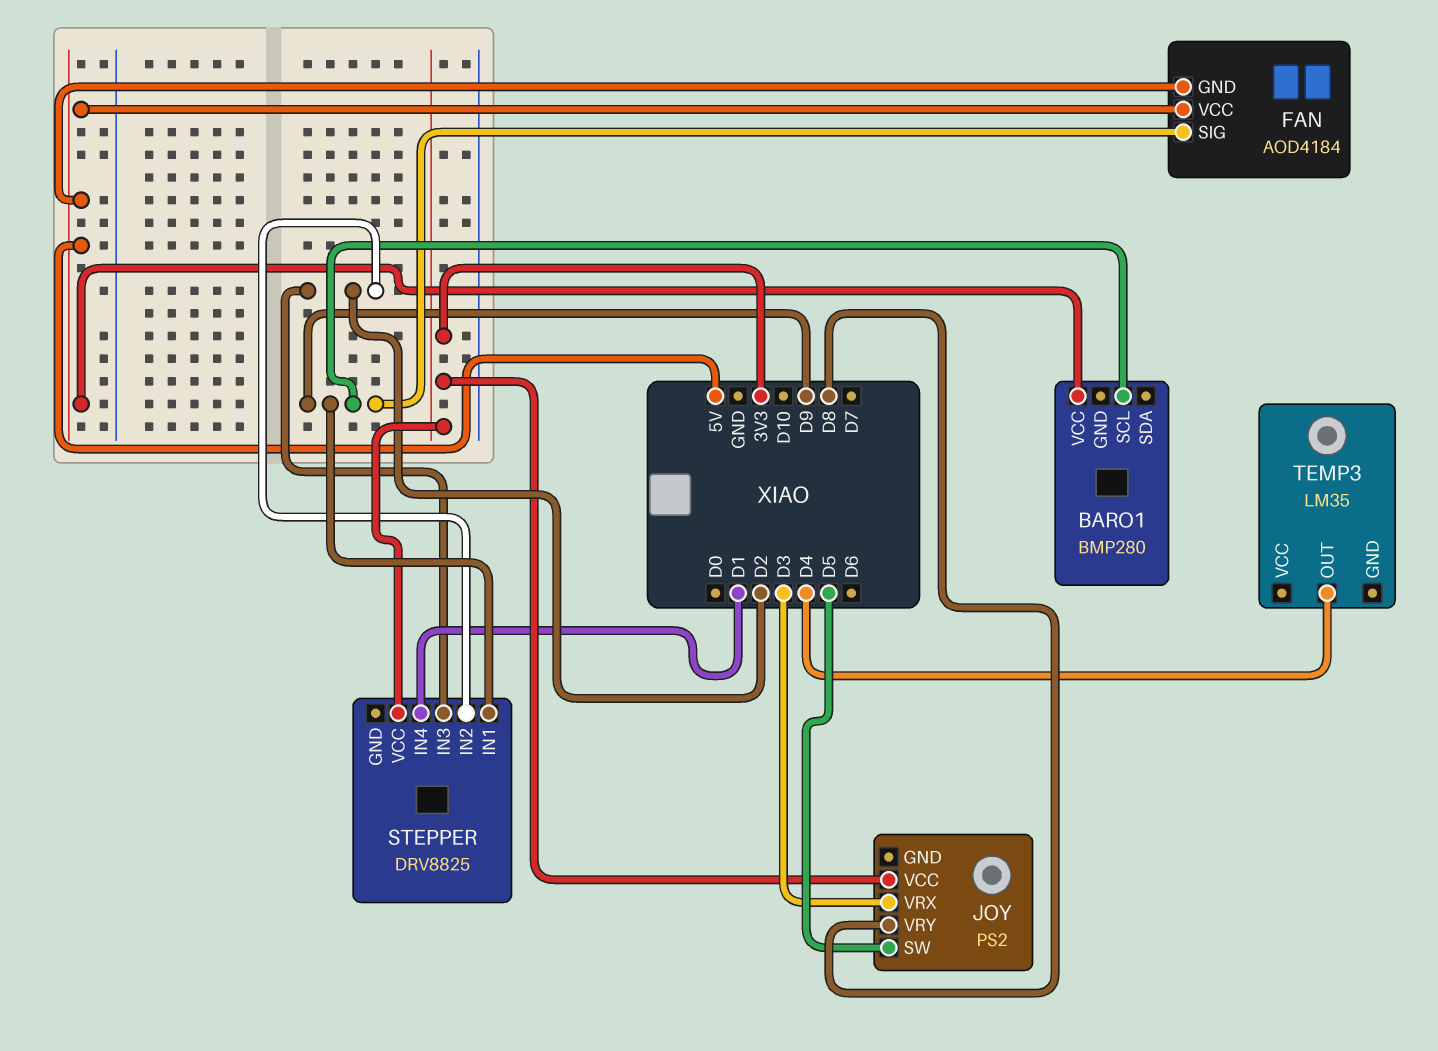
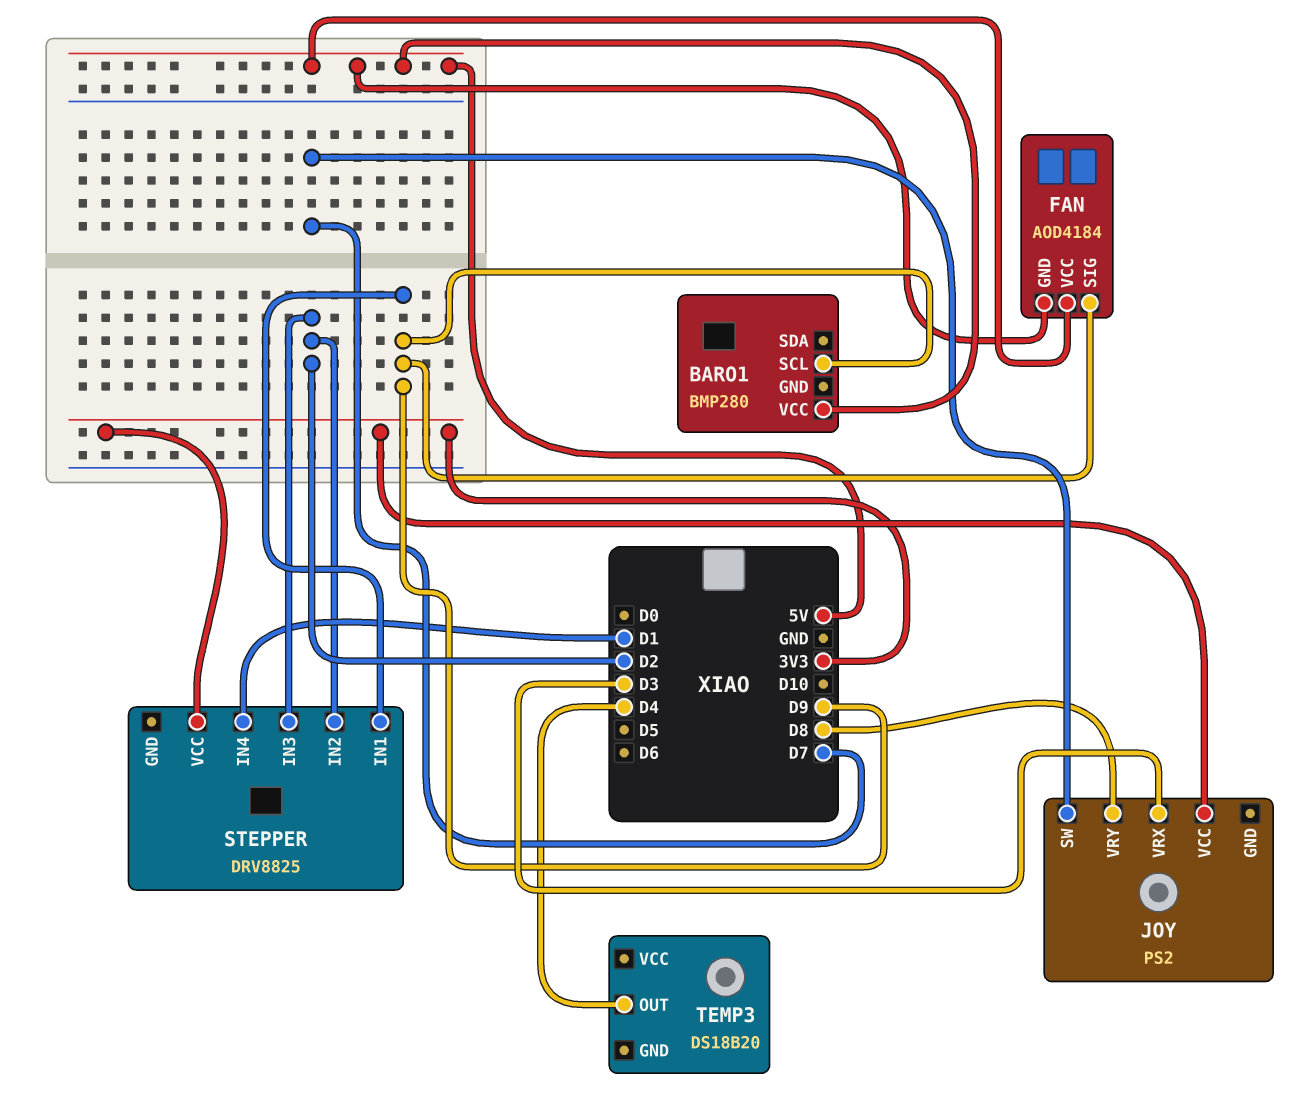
JOY pin SW: D5 -> D7
TEMP3: LM35 -> DS18B20

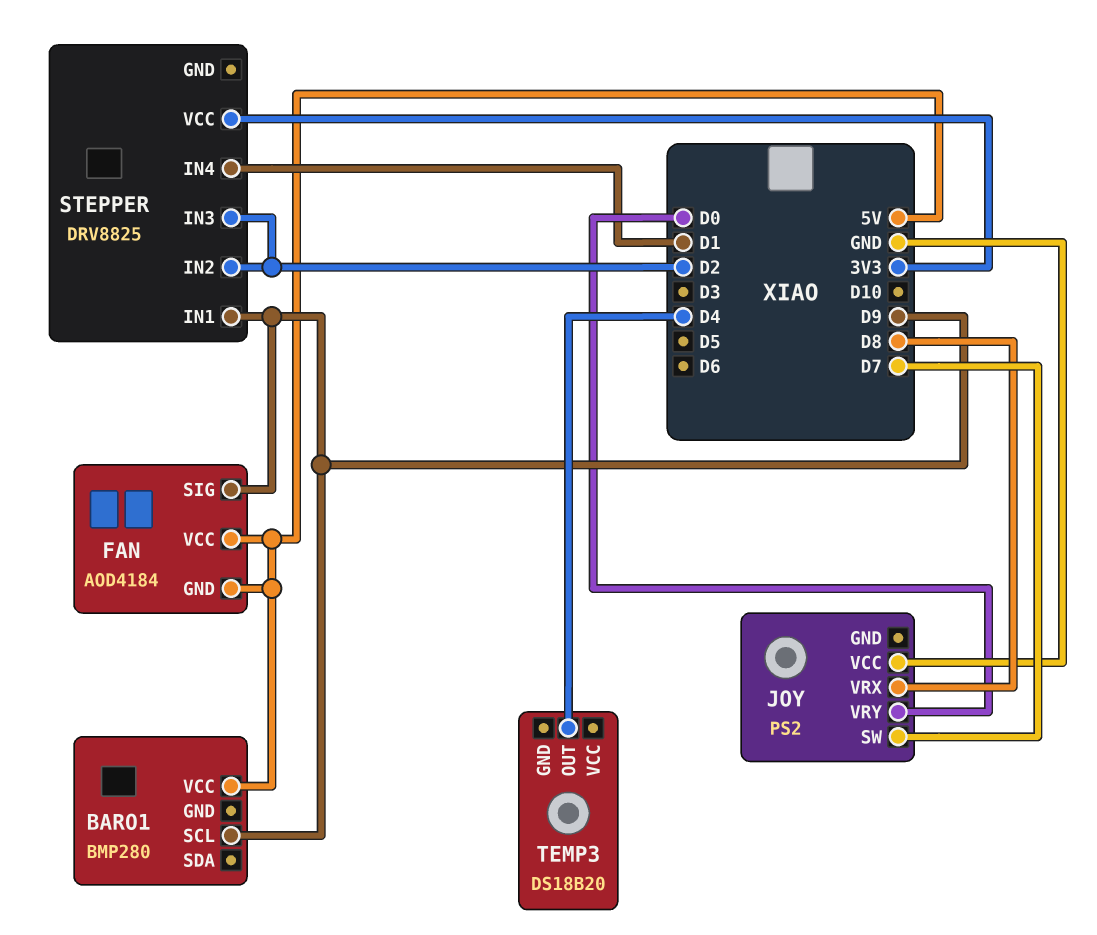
JOY pin VCC: 3V3 -> GND
JOY pin VRX: D3 -> D8
JOY pin VRY: D8 -> D0

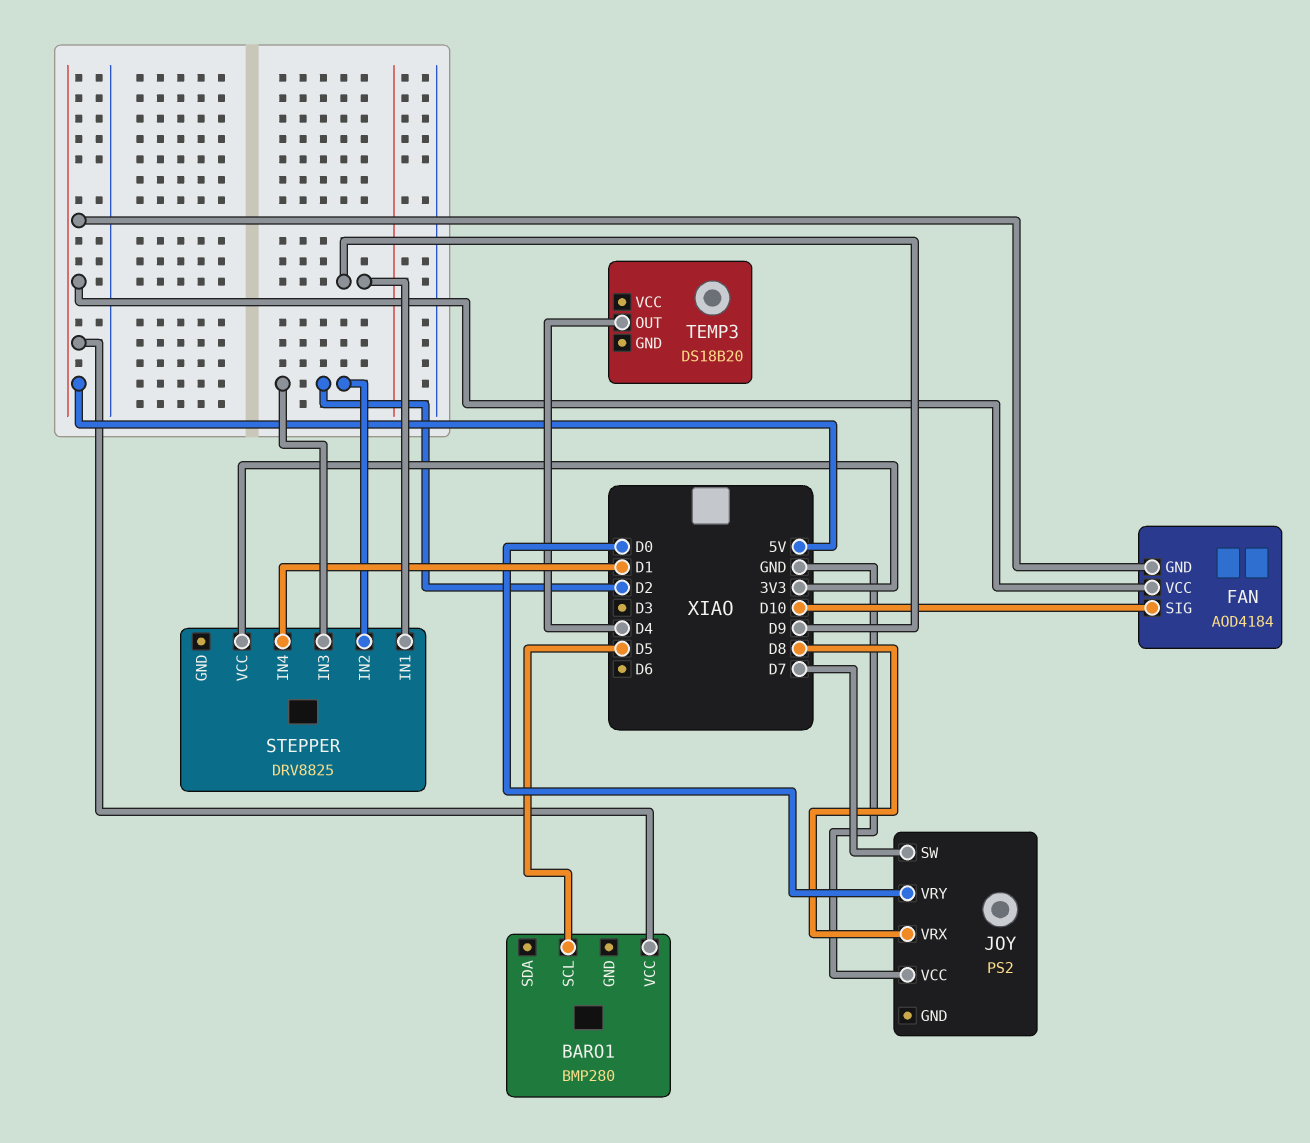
BARO1 pin SCL: D9 -> D5
FAN pin SIG: D9 -> D10

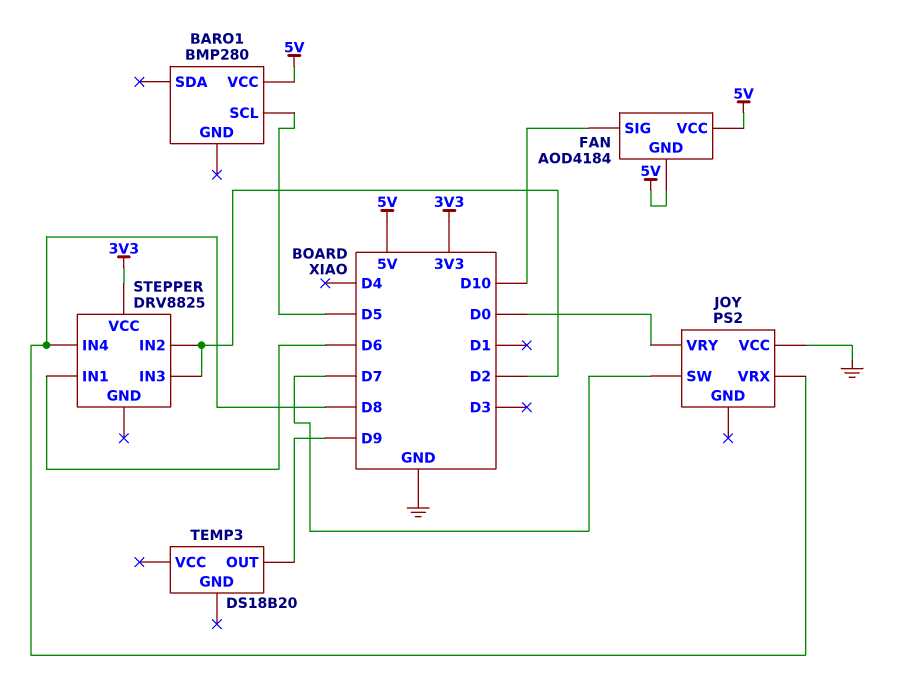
STEPPER pin IN1: D9 -> D6
STEPPER pin IN4: D1 -> D8
TEMP3 pin OUT: D4 -> D9

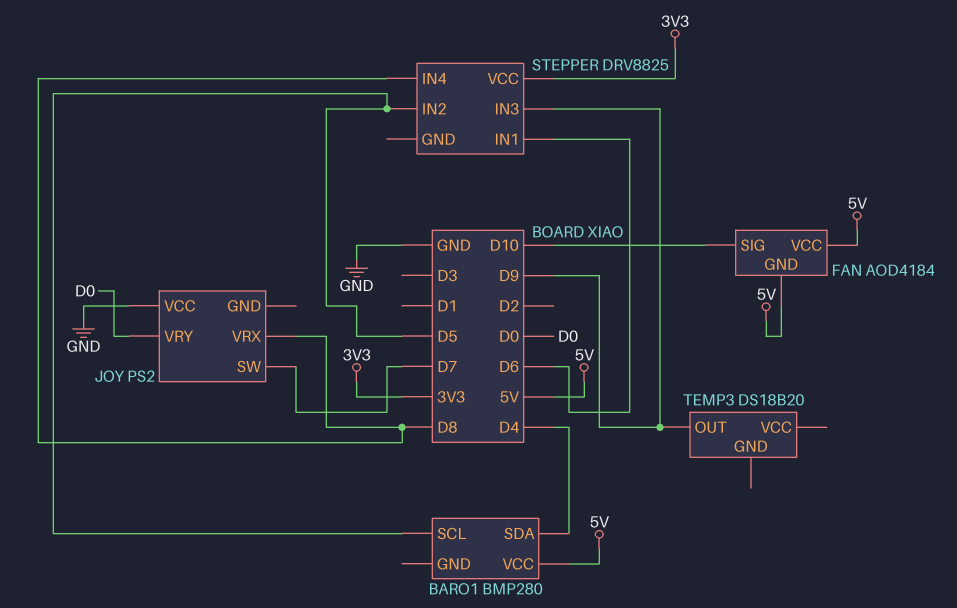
BARO1 pin SDA: none -> D4
STEPPER pin IN2: D2 -> D5
STEPPER pin IN3: D2 -> D9

